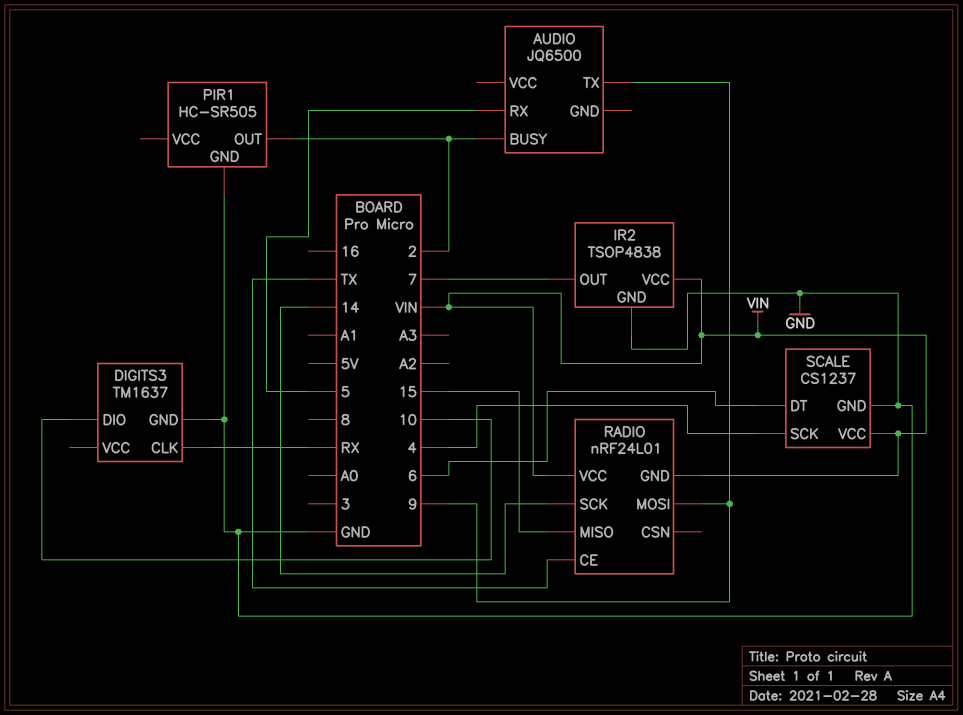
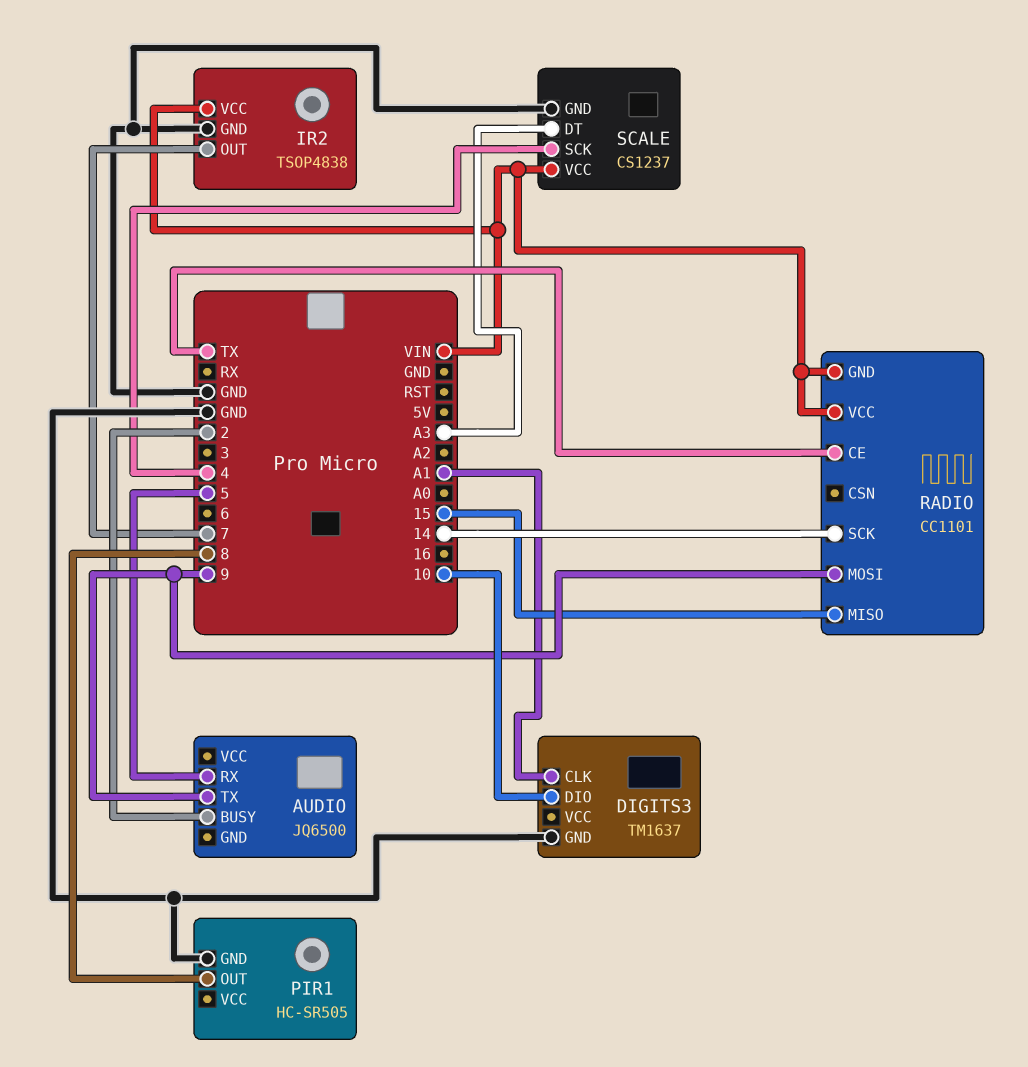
DIGITS3 pin CLK: RX -> A1
PIR1 pin OUT: 2 -> 8
RADIO: nRF24L01 -> CC1101
SCALE pin DT: 6 -> A3

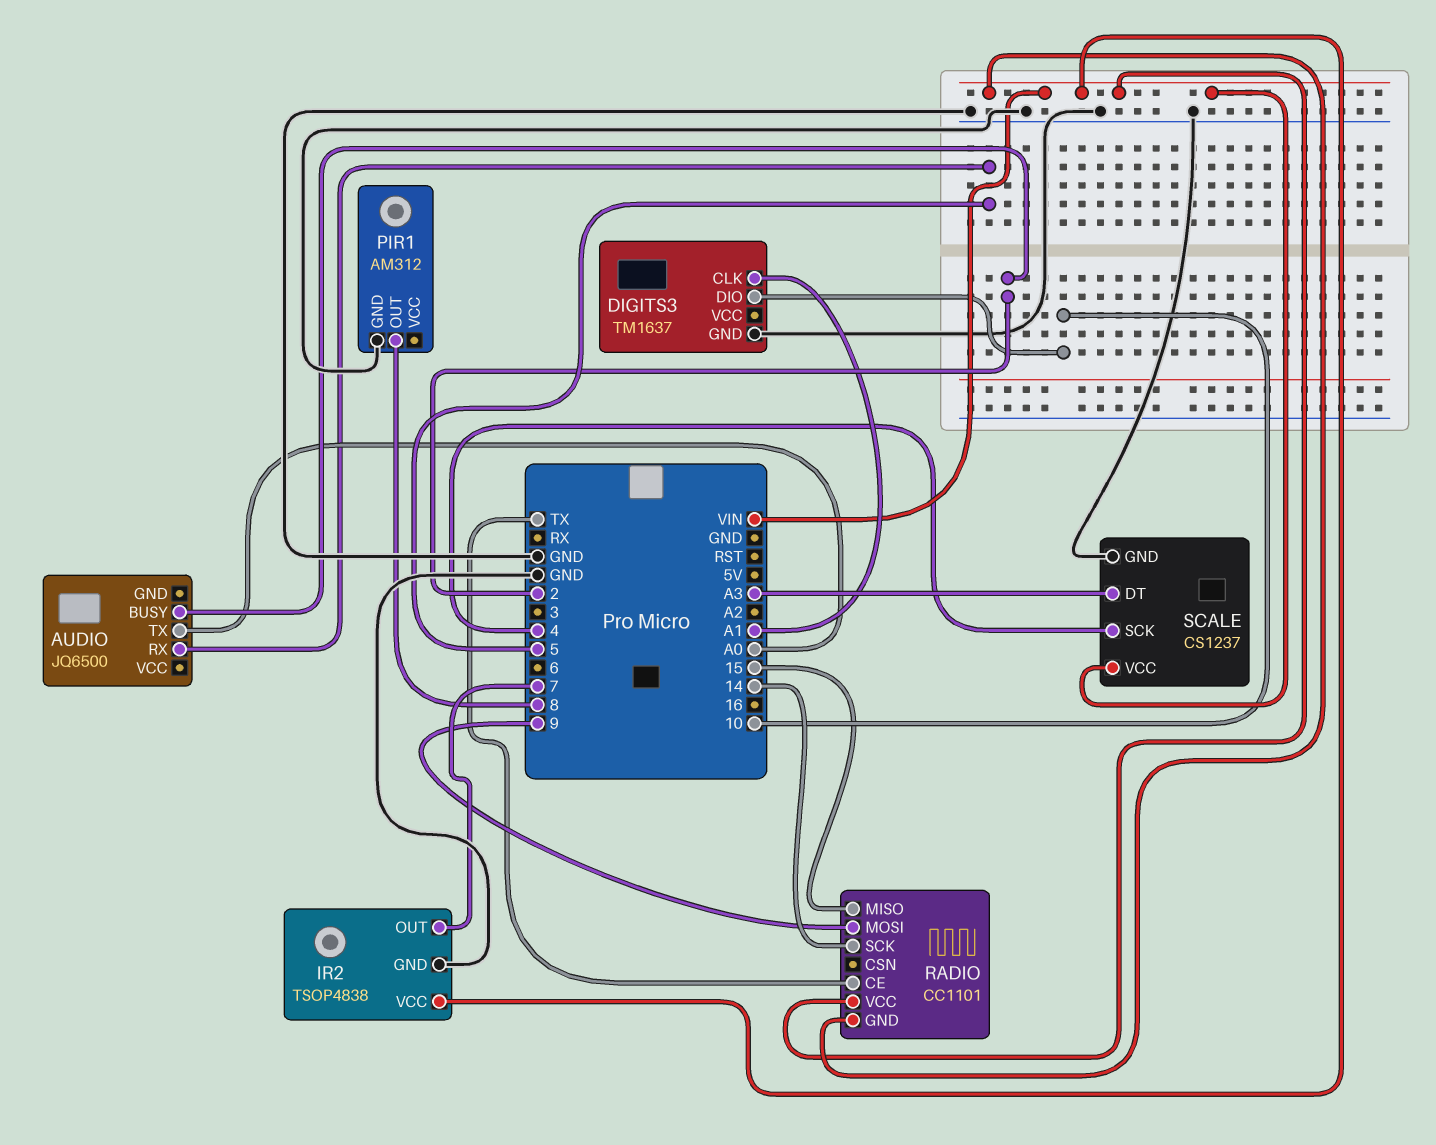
AUDIO pin TX: 9 -> A0
PIR1: HC-SR505 -> AM312

